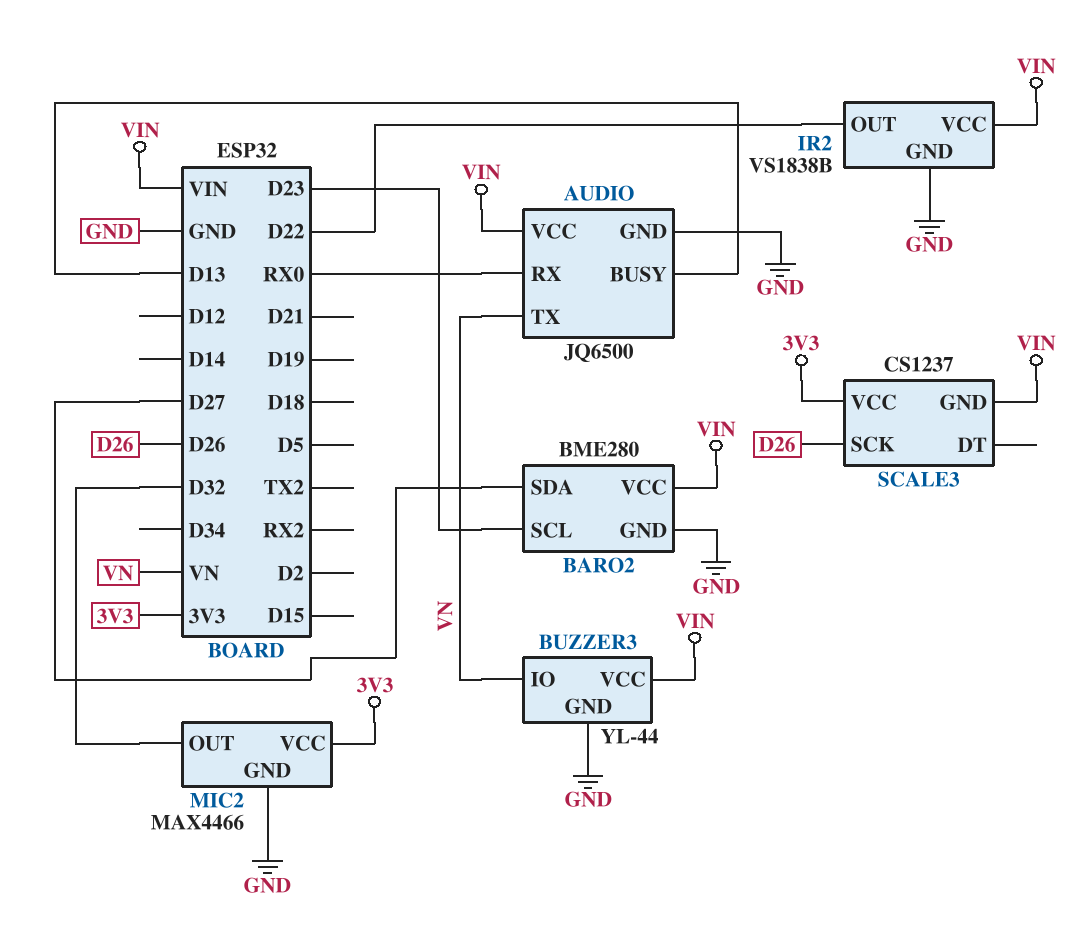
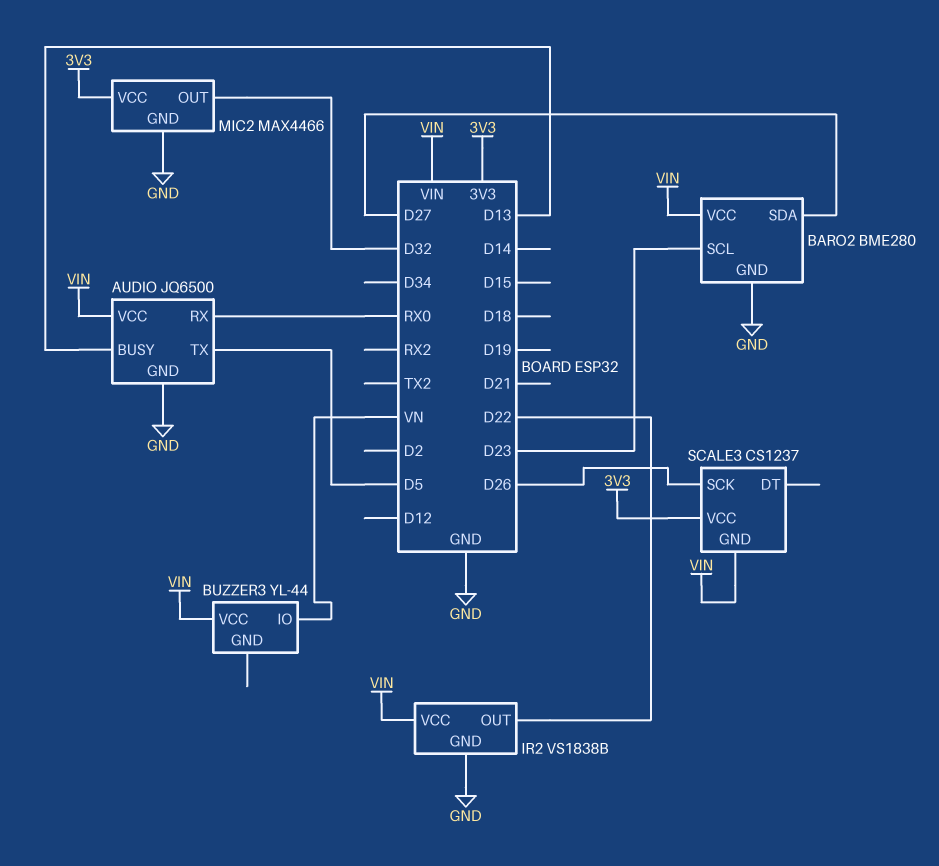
AUDIO pin TX: VN -> D5
BUZZER3 pin GND: GND -> none

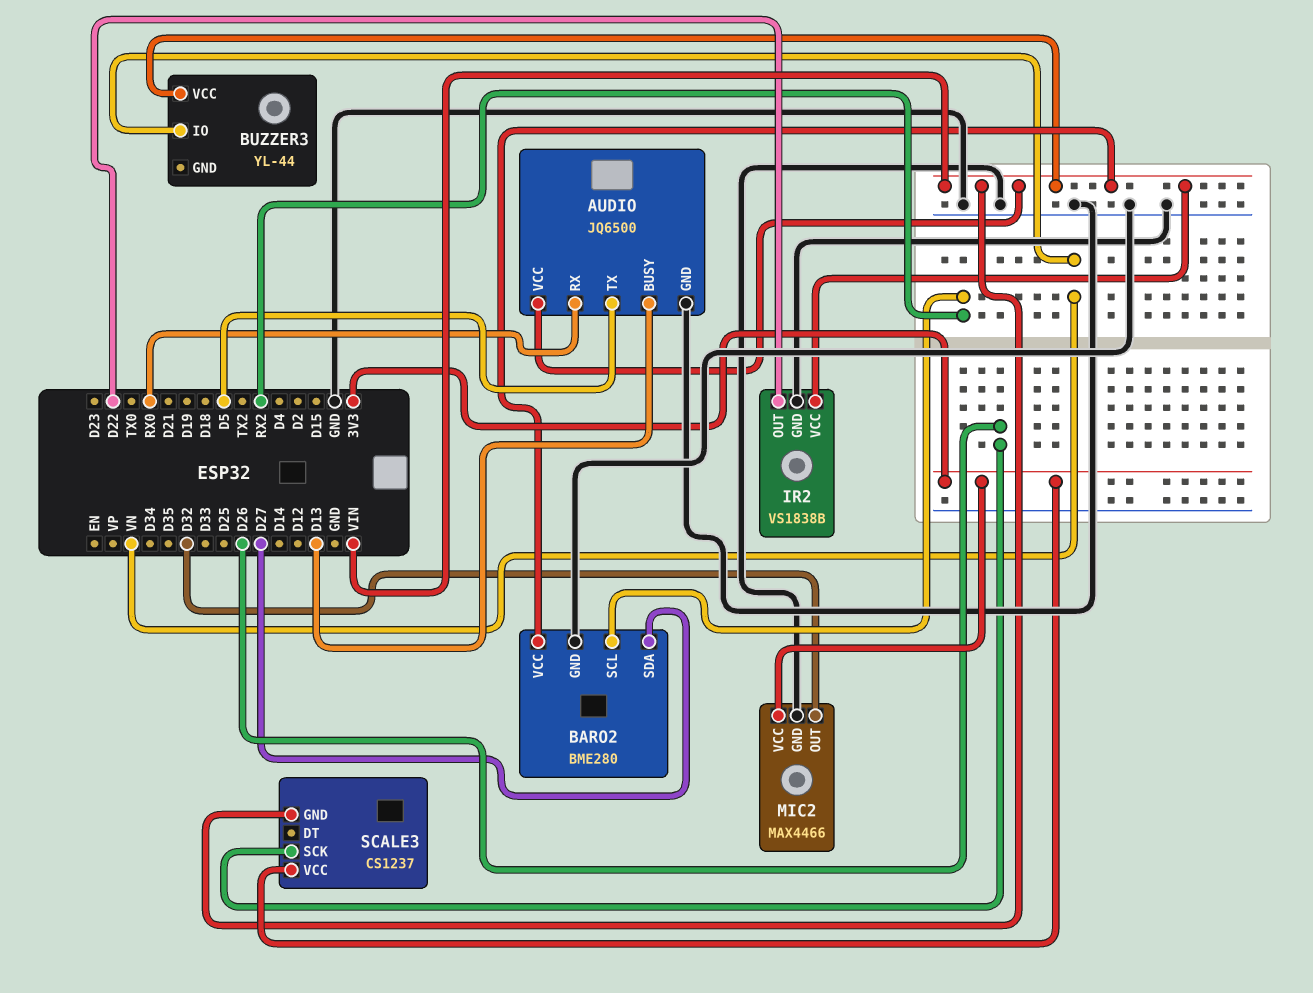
BARO2 pin SCL: D23 -> RX2

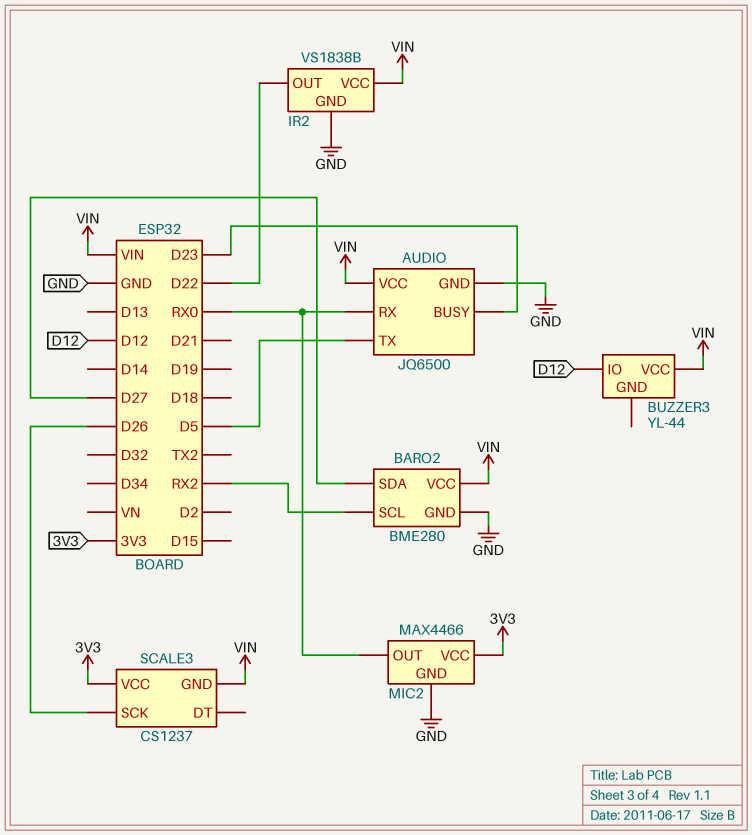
AUDIO pin BUSY: D13 -> D23
BUZZER3 pin IO: VN -> D12
MIC2 pin OUT: D32 -> RX0

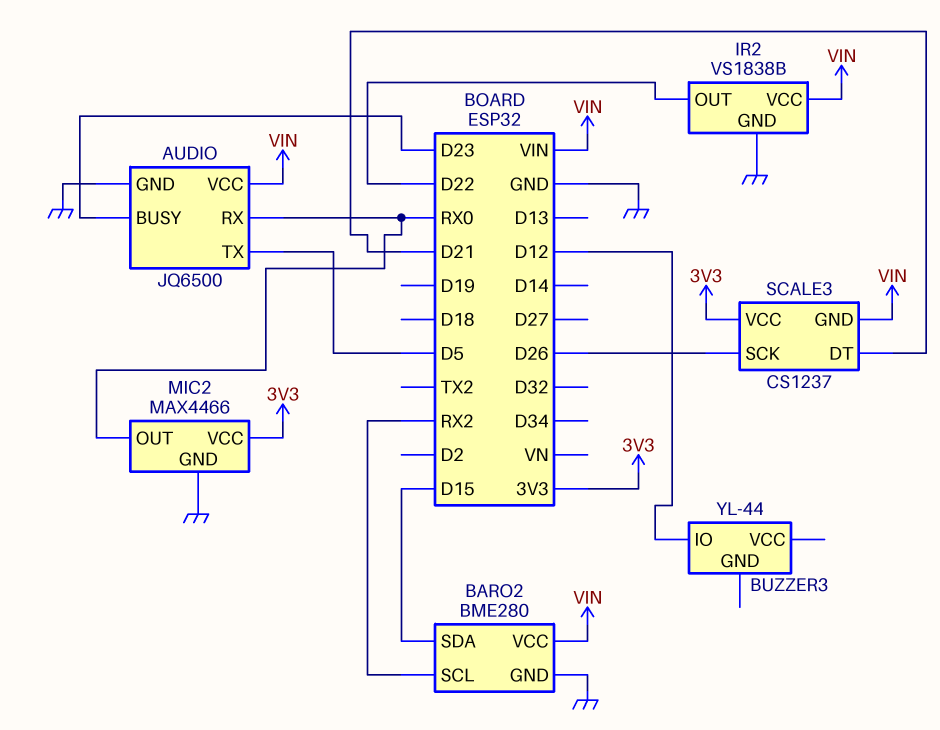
BARO2 pin SDA: D27 -> D15
BUZZER3 pin VCC: VIN -> none
SCALE3 pin DT: none -> D21

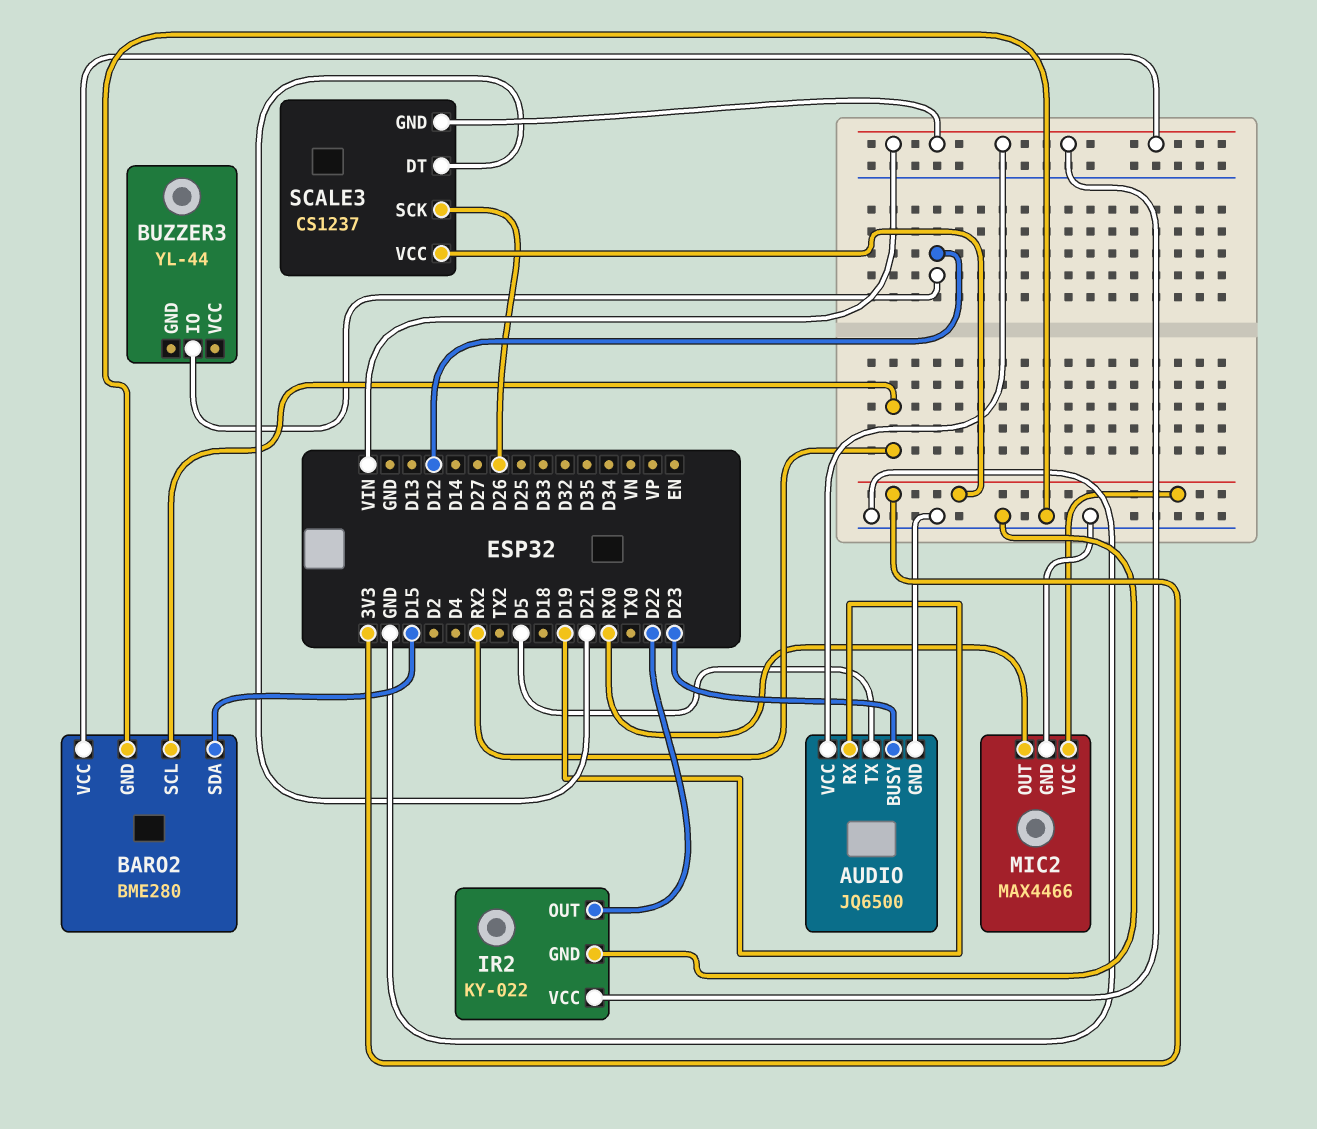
AUDIO pin RX: RX0 -> D19
IR2: VS1838B -> KY-022

